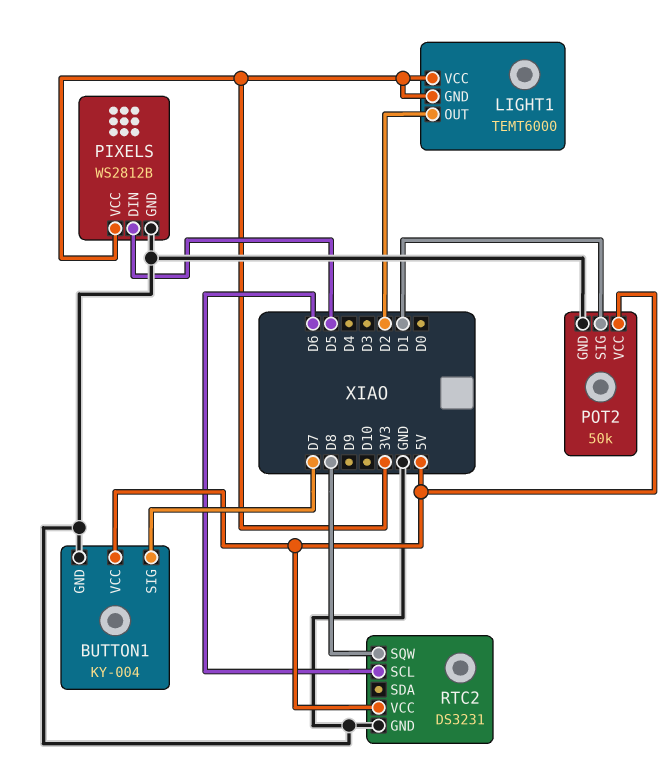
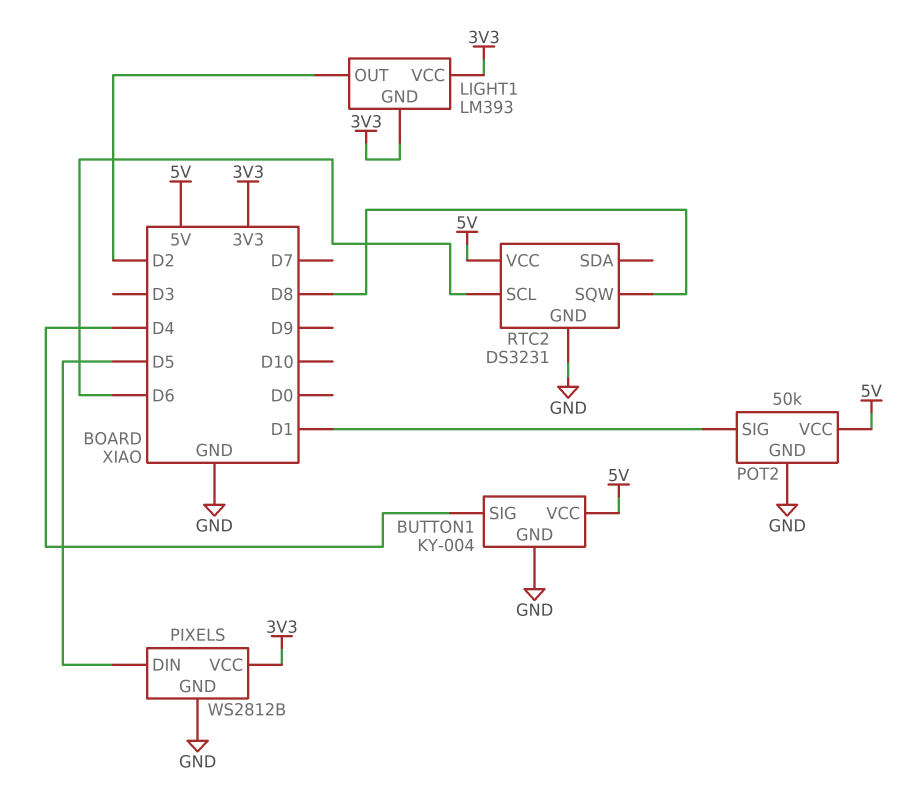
BUTTON1 pin SIG: D7 -> D4
LIGHT1: TEMT6000 -> LM393

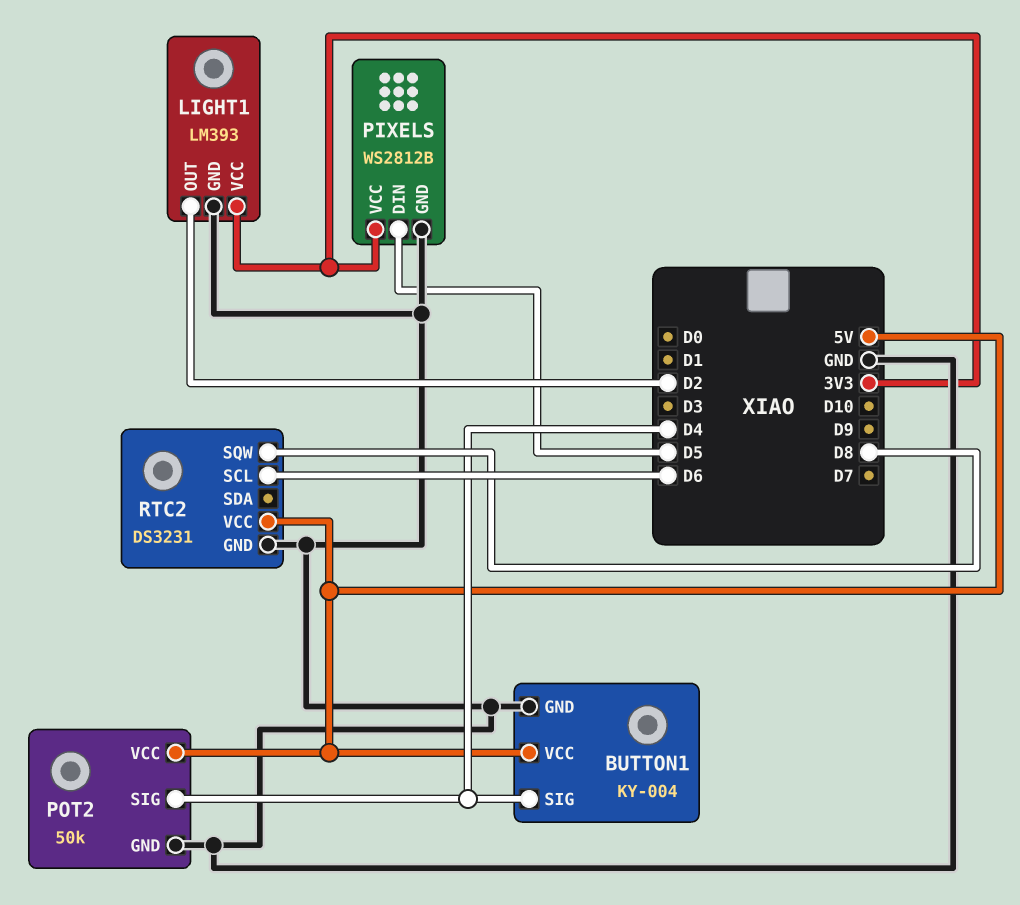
LIGHT1 pin GND: 3V3 -> GND
POT2 pin SIG: D1 -> D4

